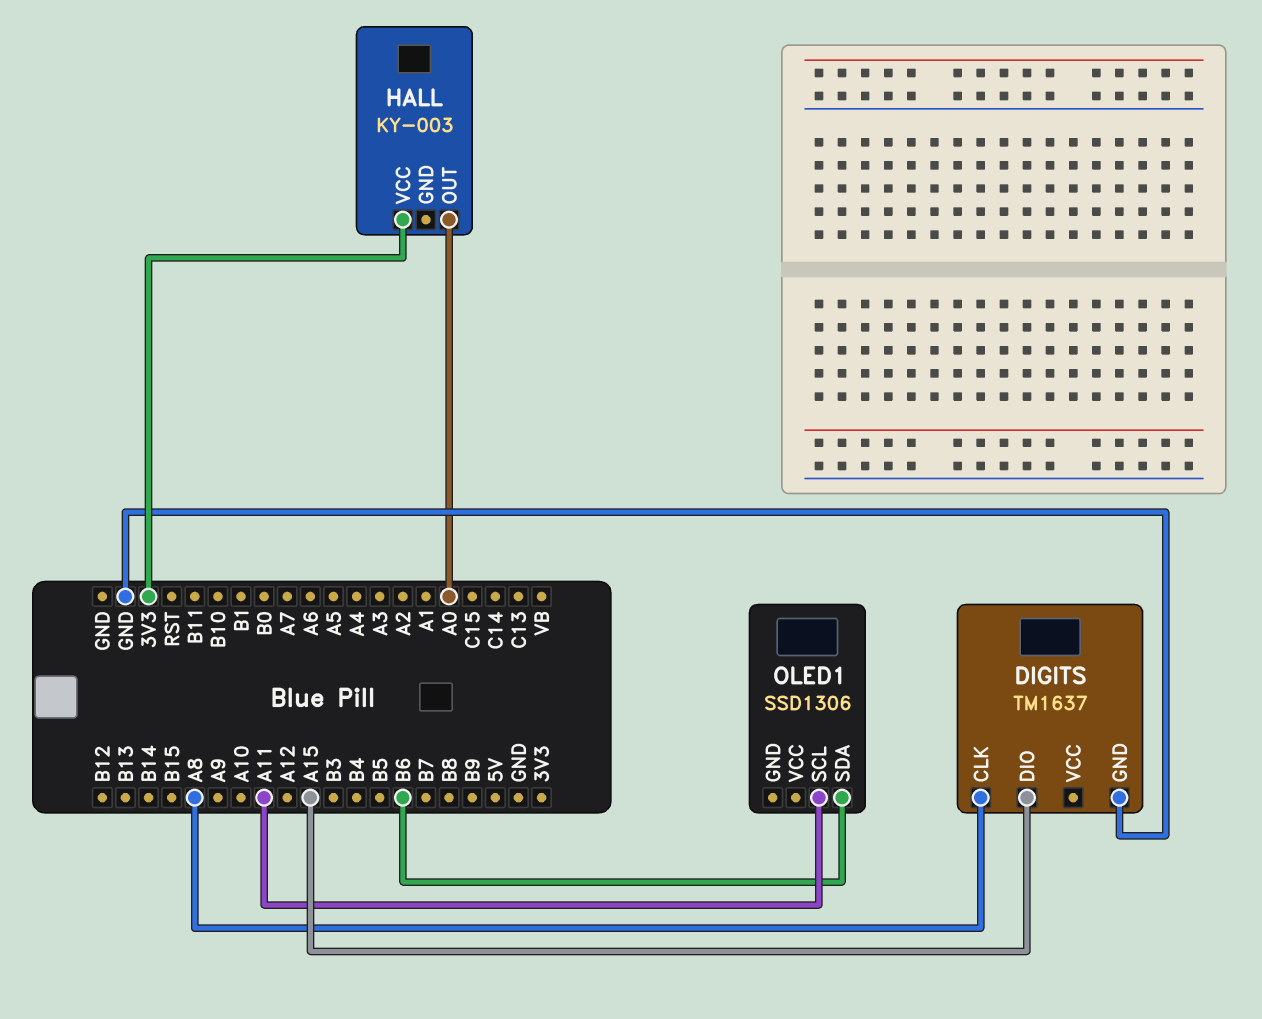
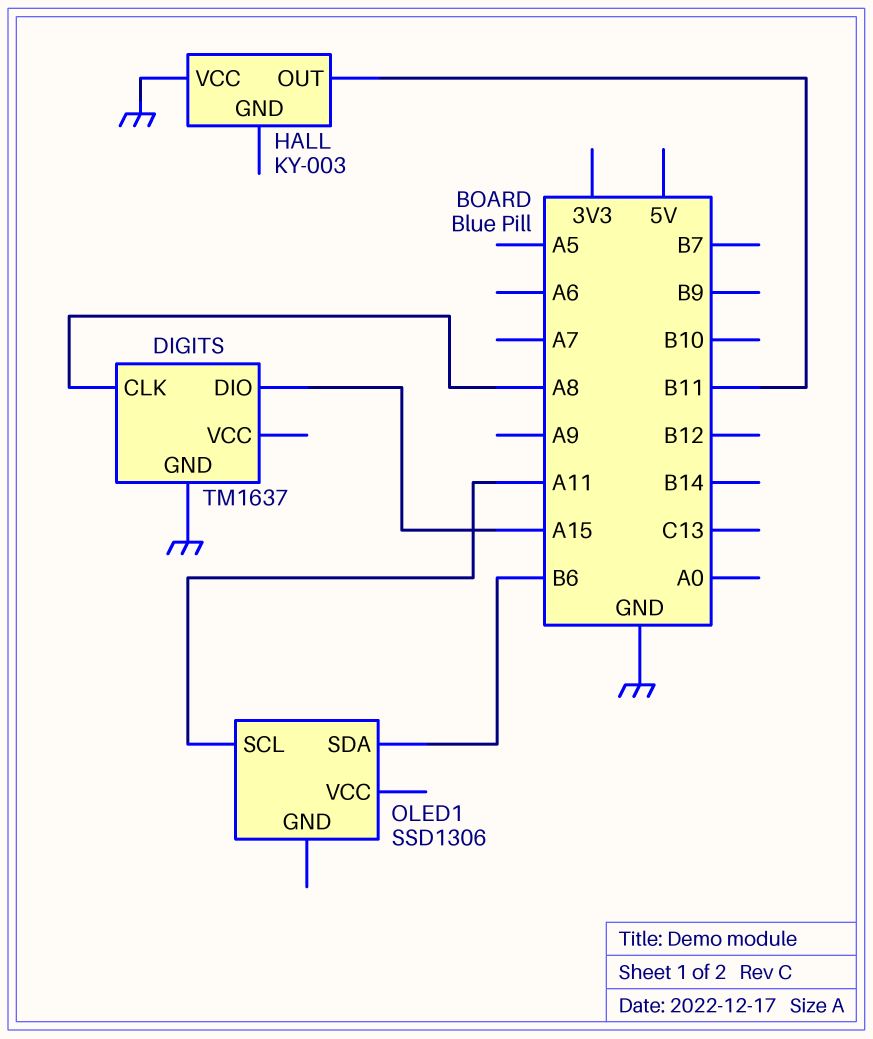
HALL pin OUT: A0 -> B11
HALL pin VCC: 3V3 -> GND

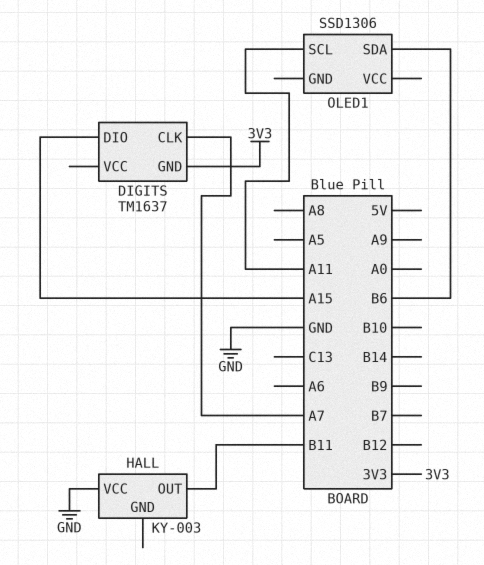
DIGITS pin CLK: A8 -> A7
DIGITS pin GND: GND -> 3V3

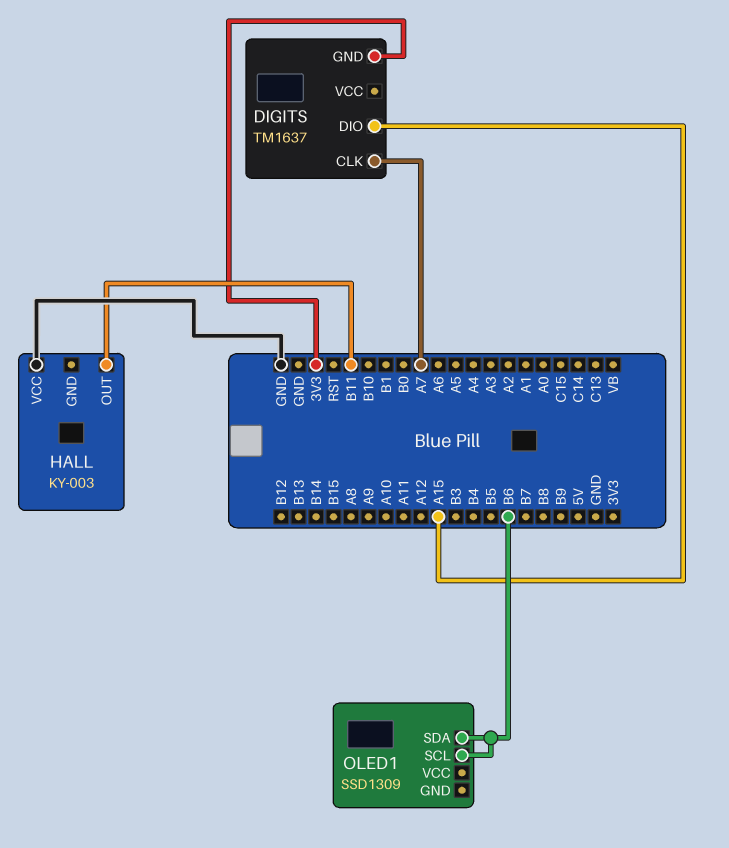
OLED1: SSD1306 -> SSD1309
OLED1 pin SCL: A11 -> B6

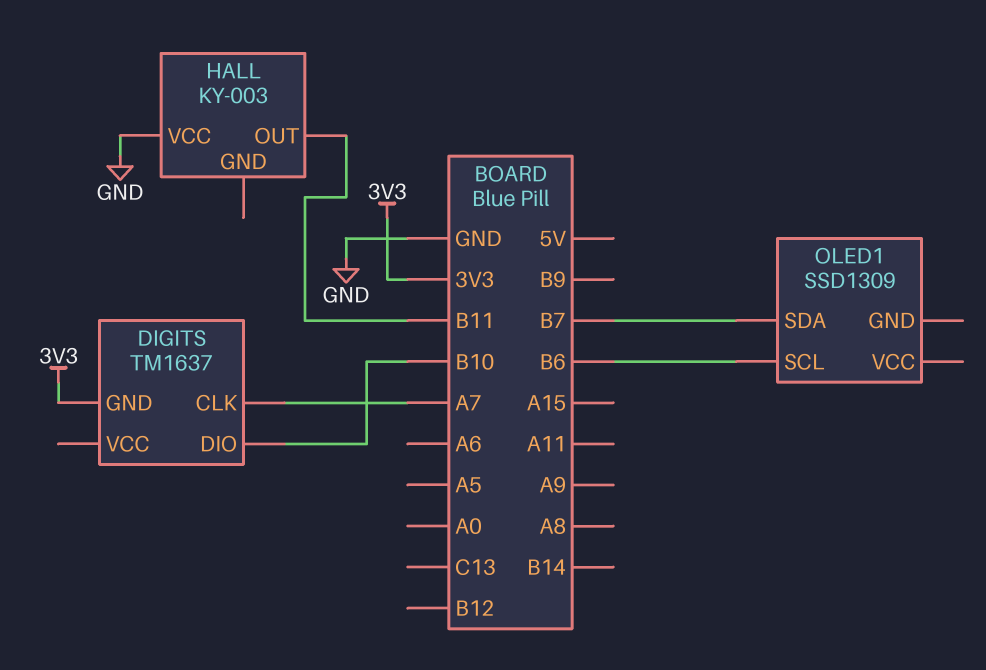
DIGITS pin DIO: A15 -> B10
OLED1 pin SDA: B6 -> B7

